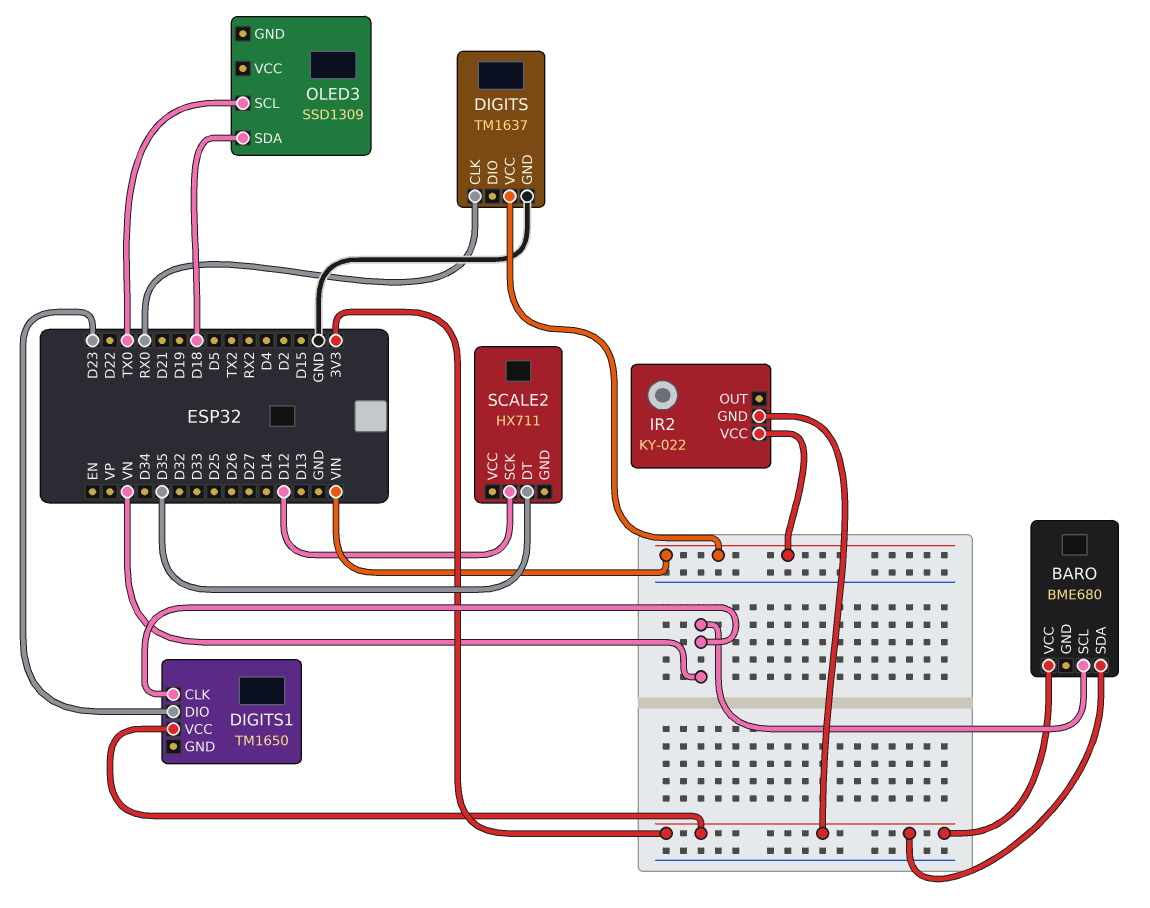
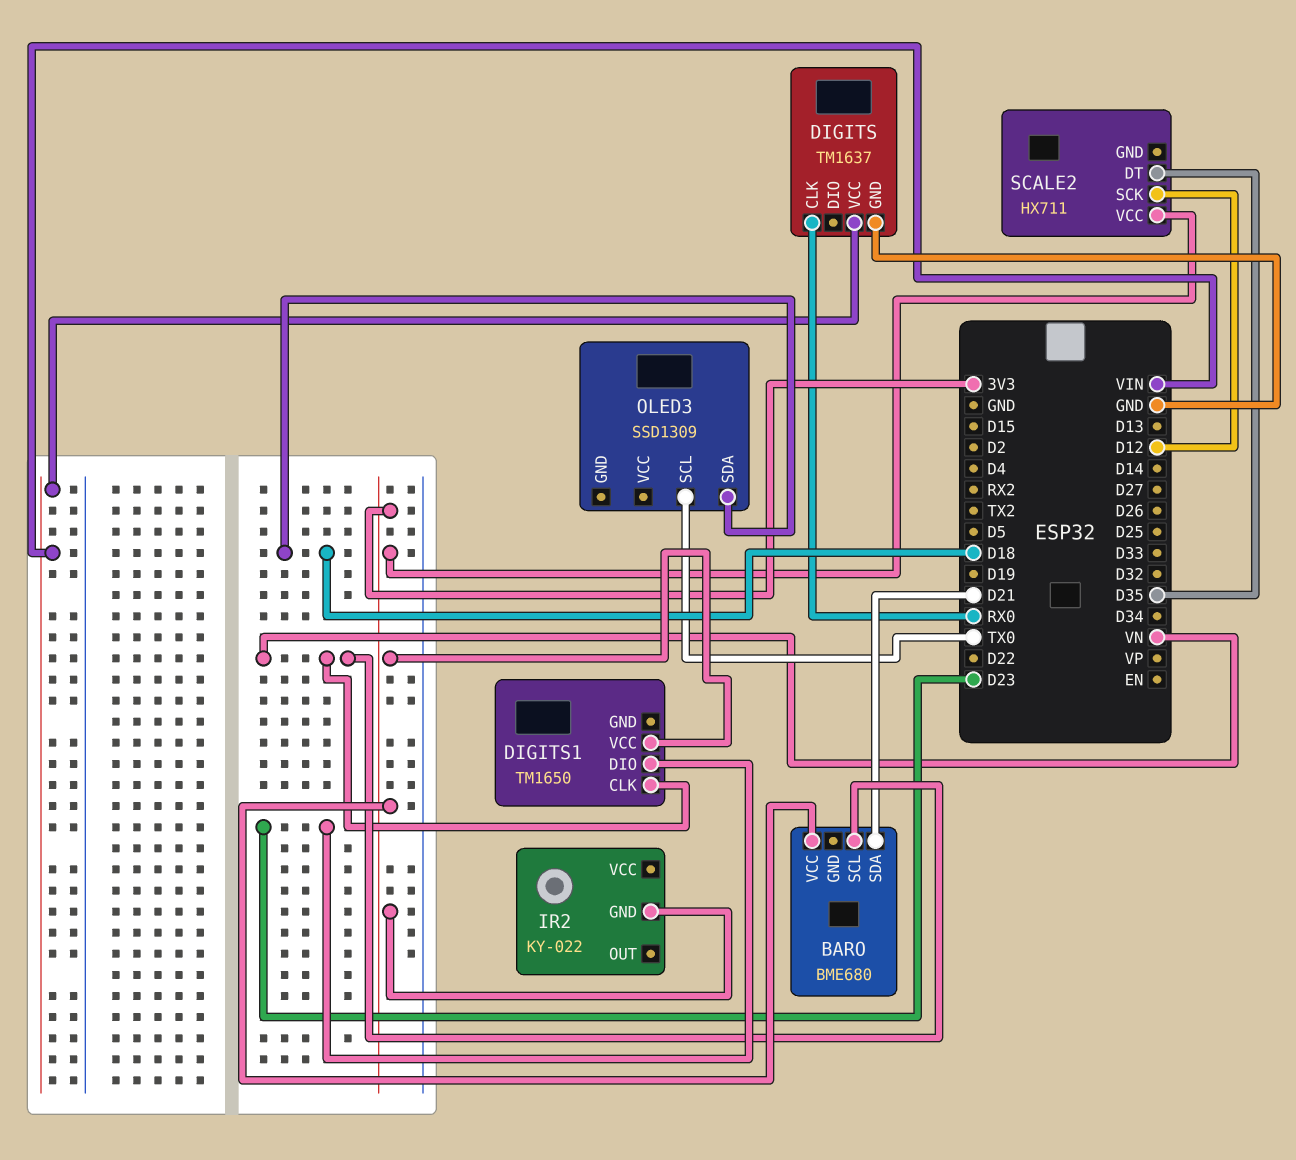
BARO pin SDA: 3V3 -> D21
IR2 pin VCC: VIN -> none
SCALE2 pin VCC: none -> 3V3

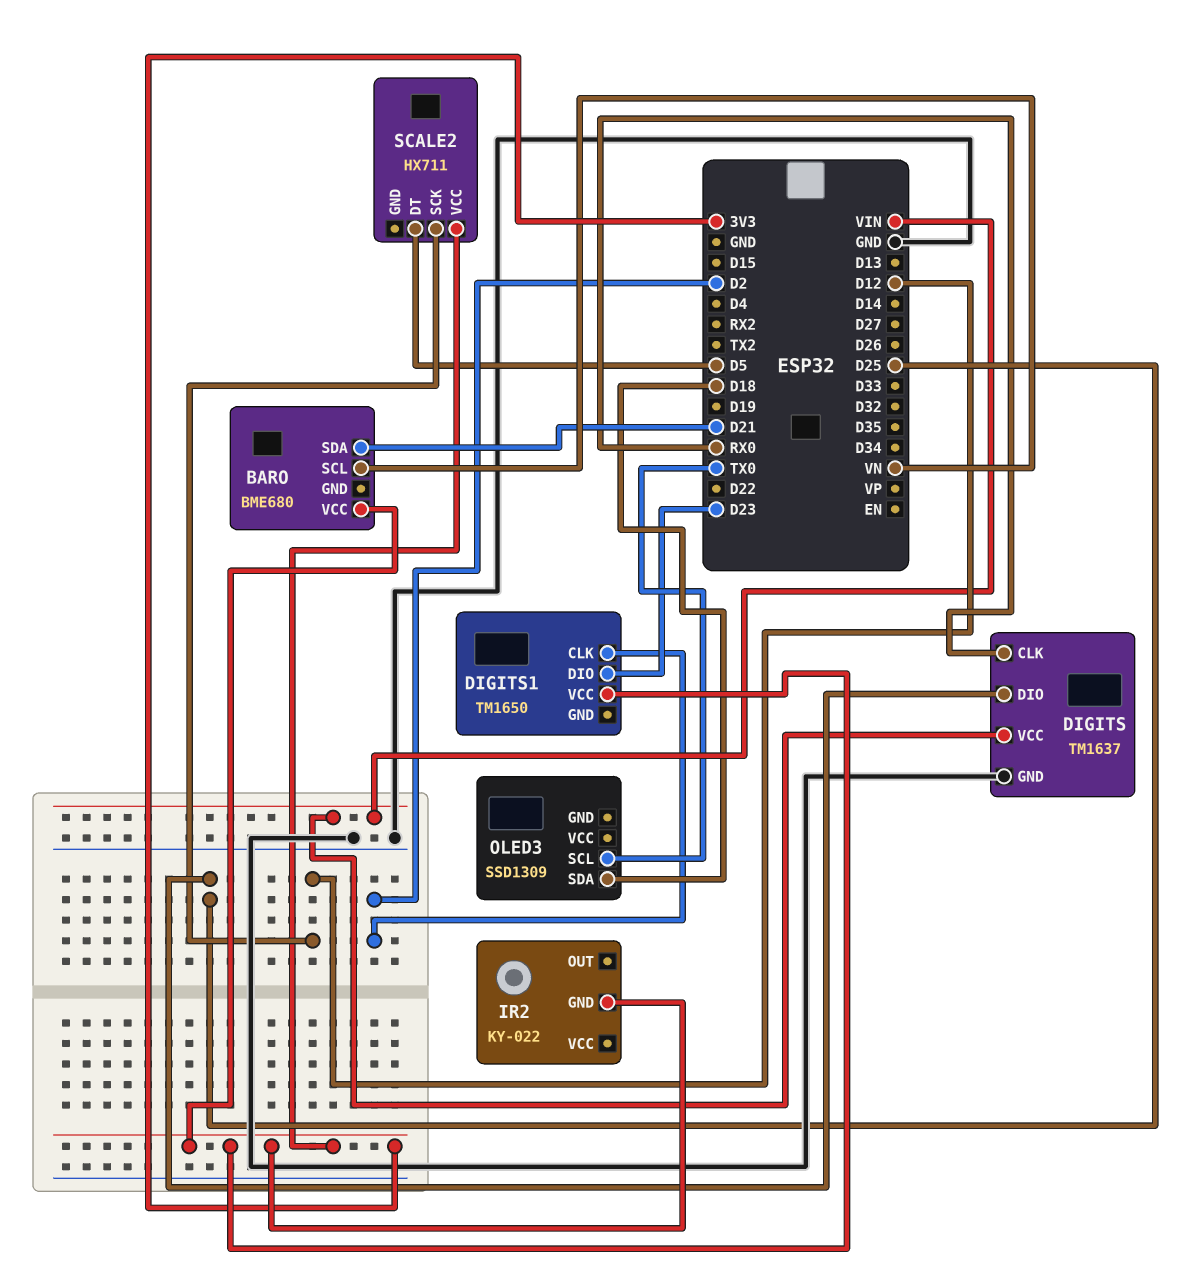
DIGITS pin DIO: none -> D25
DIGITS1 pin CLK: VN -> D2
SCALE2 pin DT: D35 -> D5

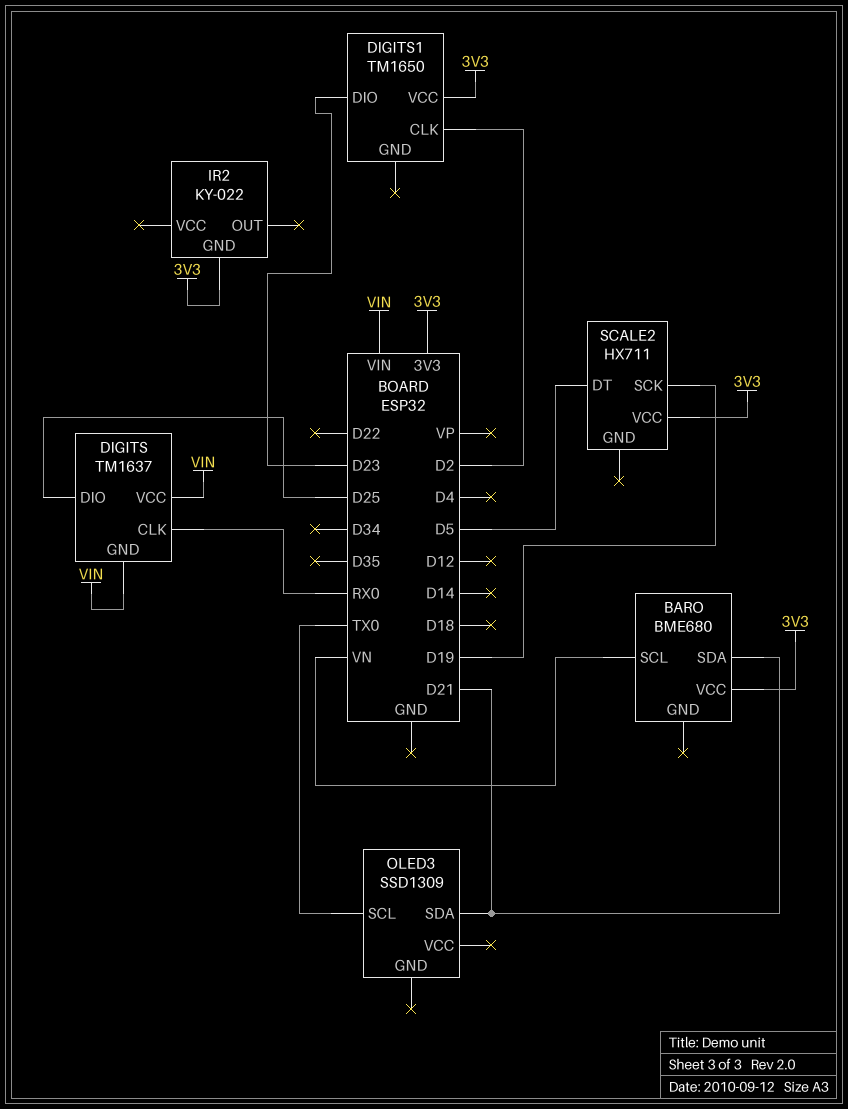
DIGITS pin GND: GND -> VIN
OLED3 pin SDA: D18 -> D21
SCALE2 pin SCK: D12 -> D19

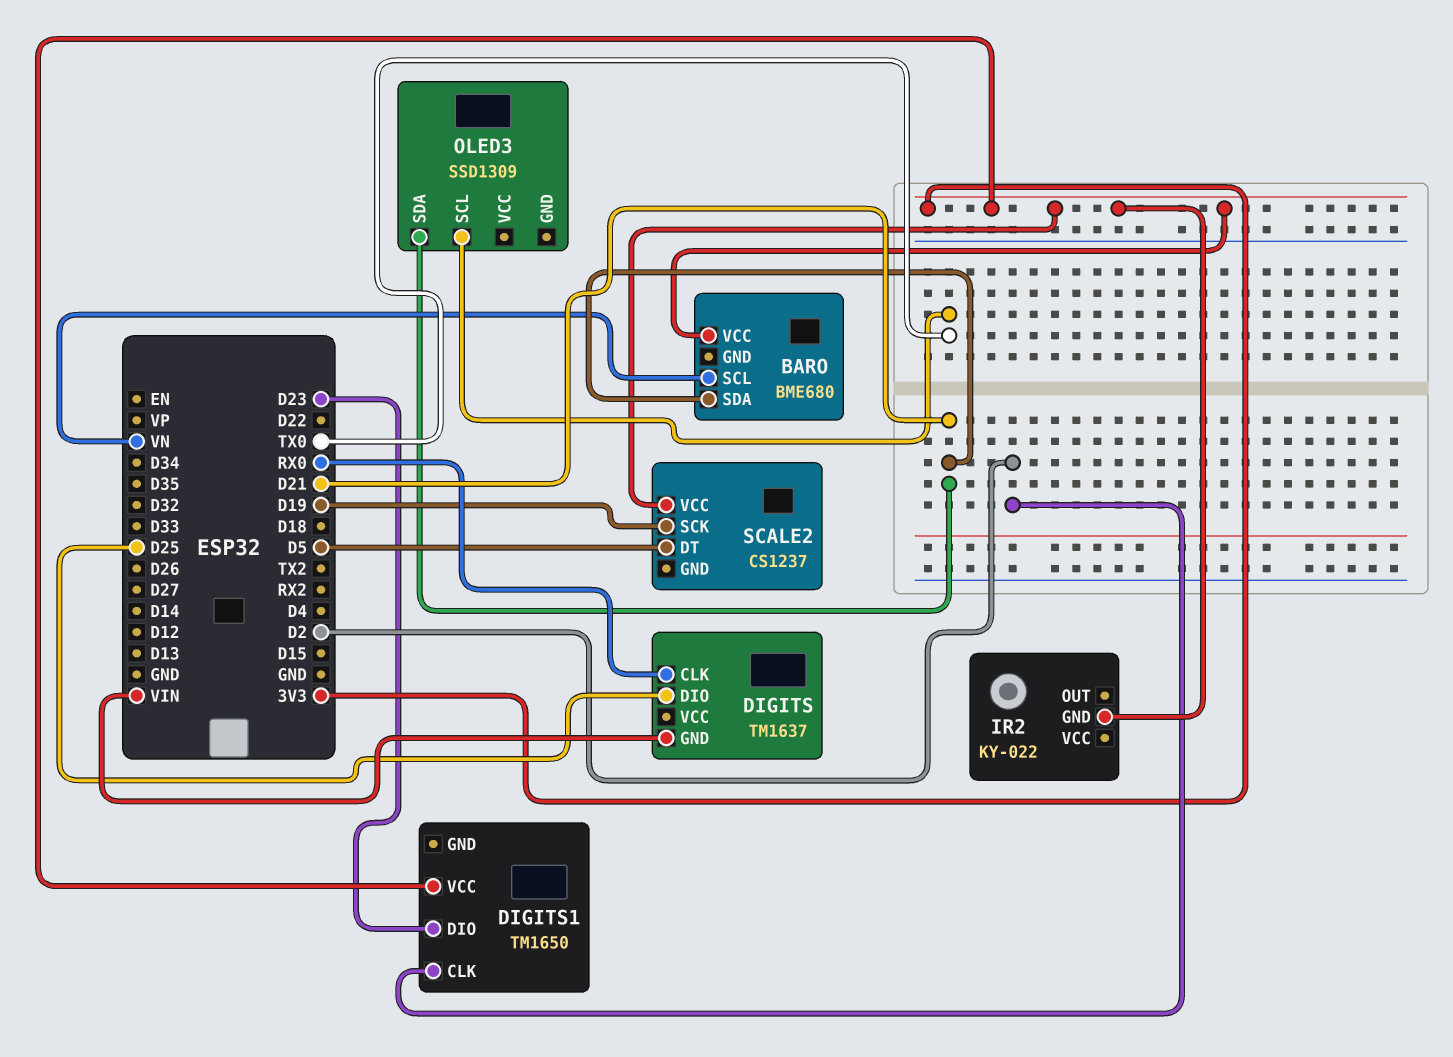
DIGITS pin VCC: VIN -> none
SCALE2: HX711 -> CS1237

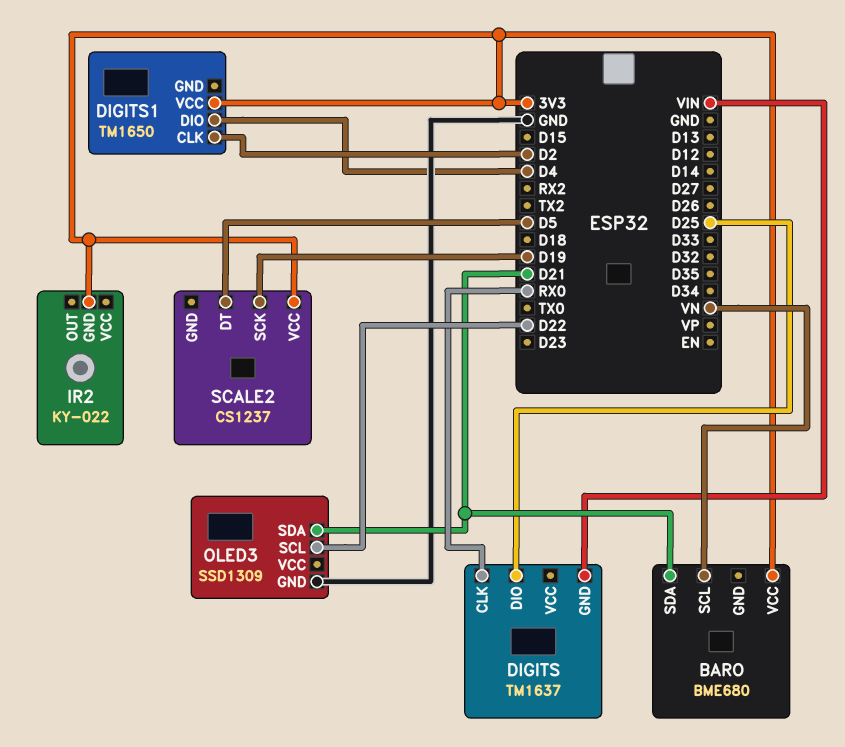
DIGITS1 pin DIO: D23 -> D4
OLED3 pin GND: none -> GND
OLED3 pin SCL: TX0 -> D22

